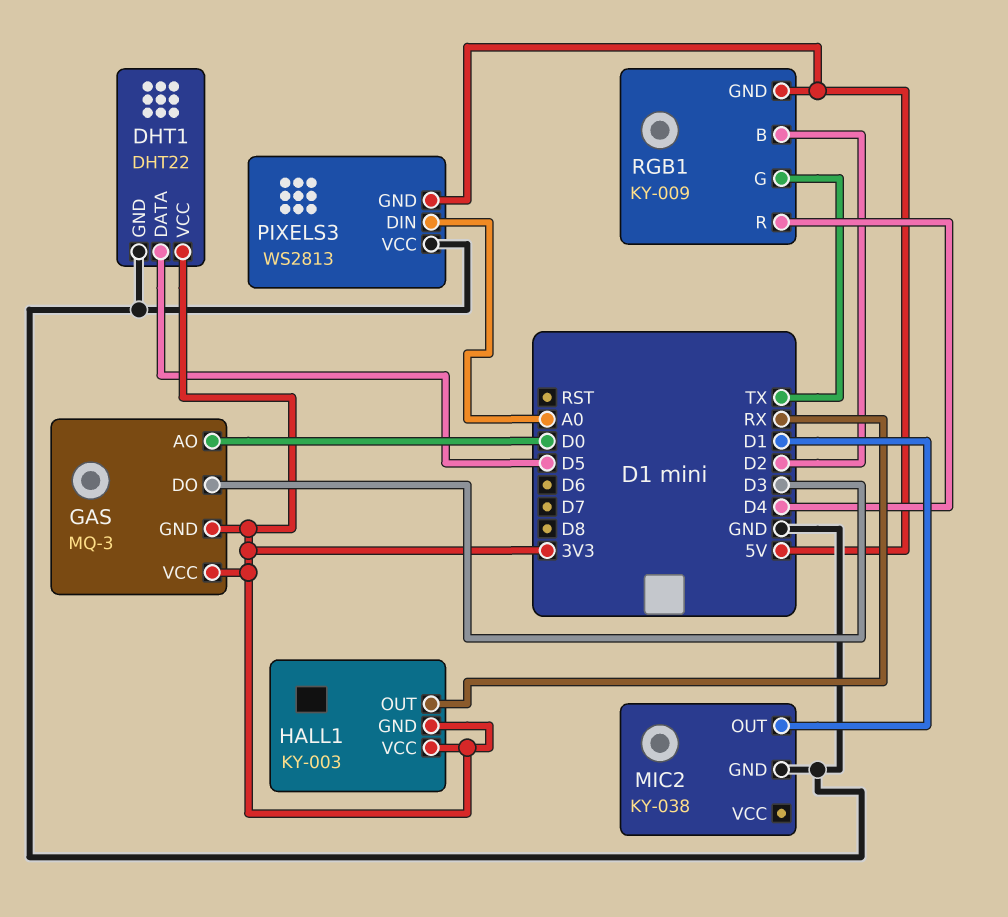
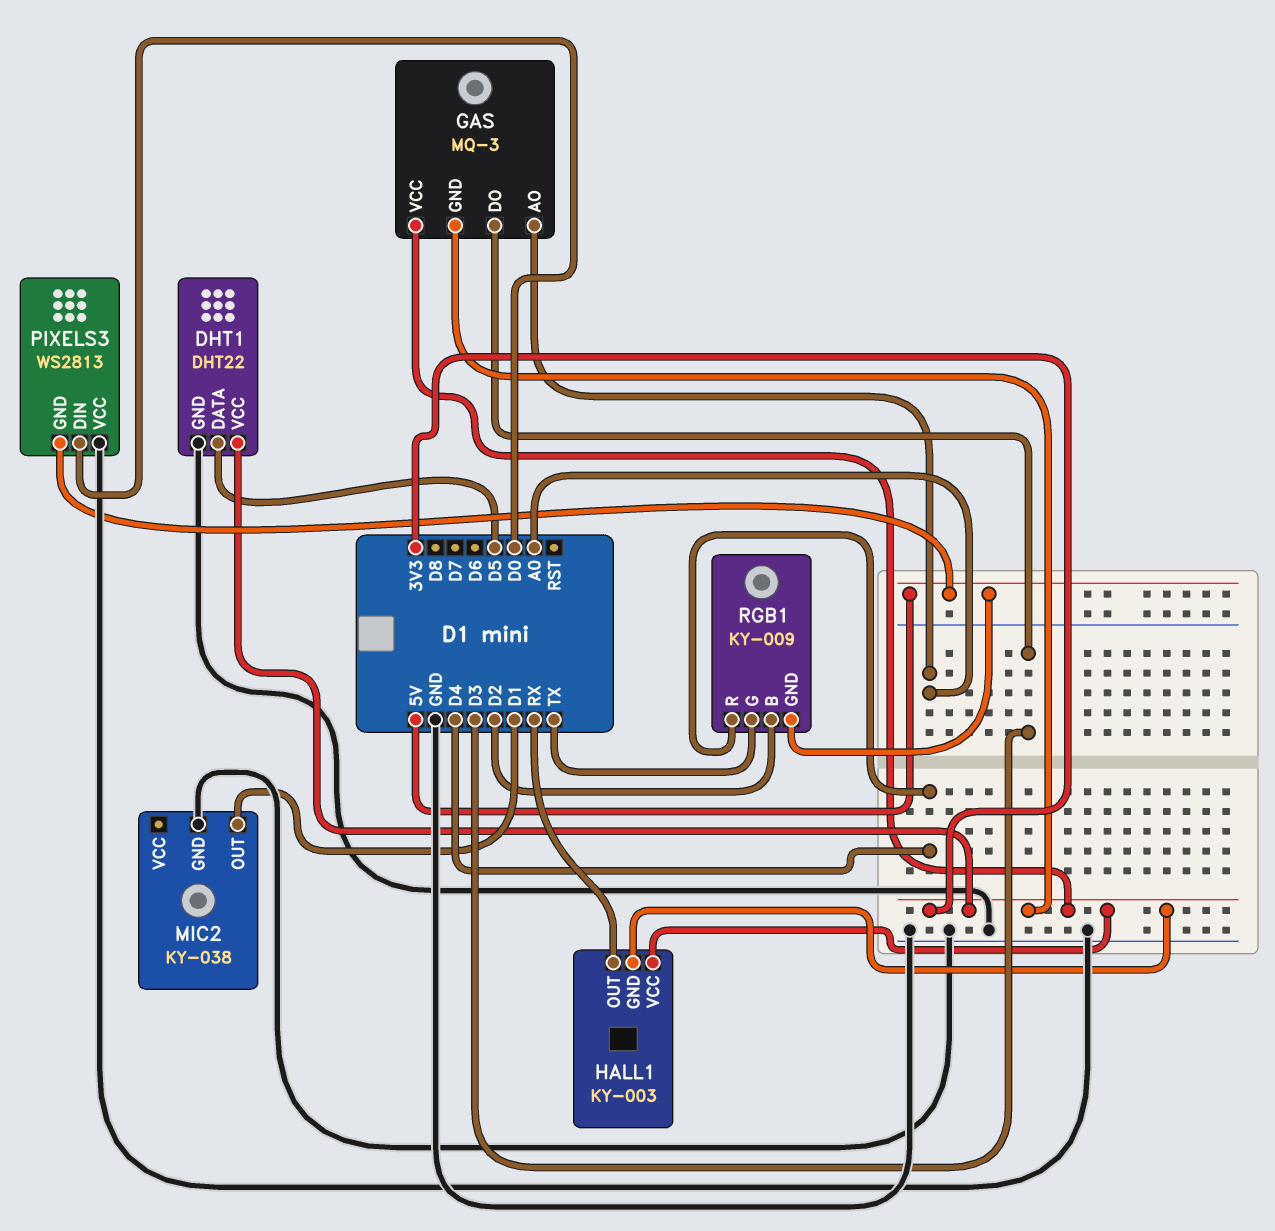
GAS pin AO: D0 -> A0
PIXELS3 pin DIN: A0 -> D0

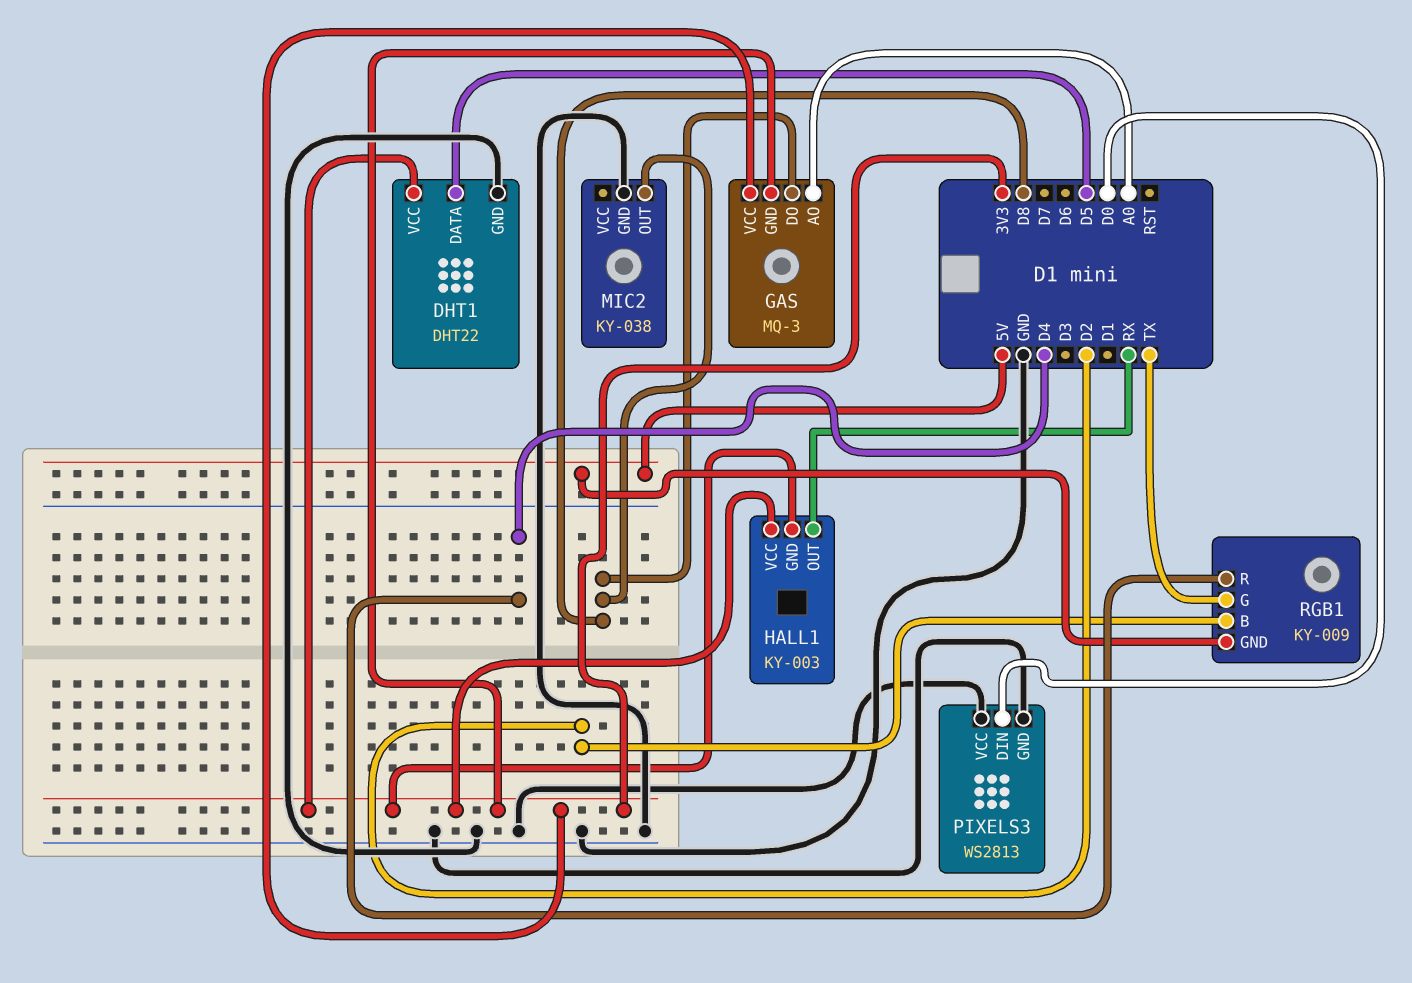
GAS pin DO: D3 -> D8
MIC2 pin OUT: D1 -> D8
PIXELS3 pin GND: 5V -> GND

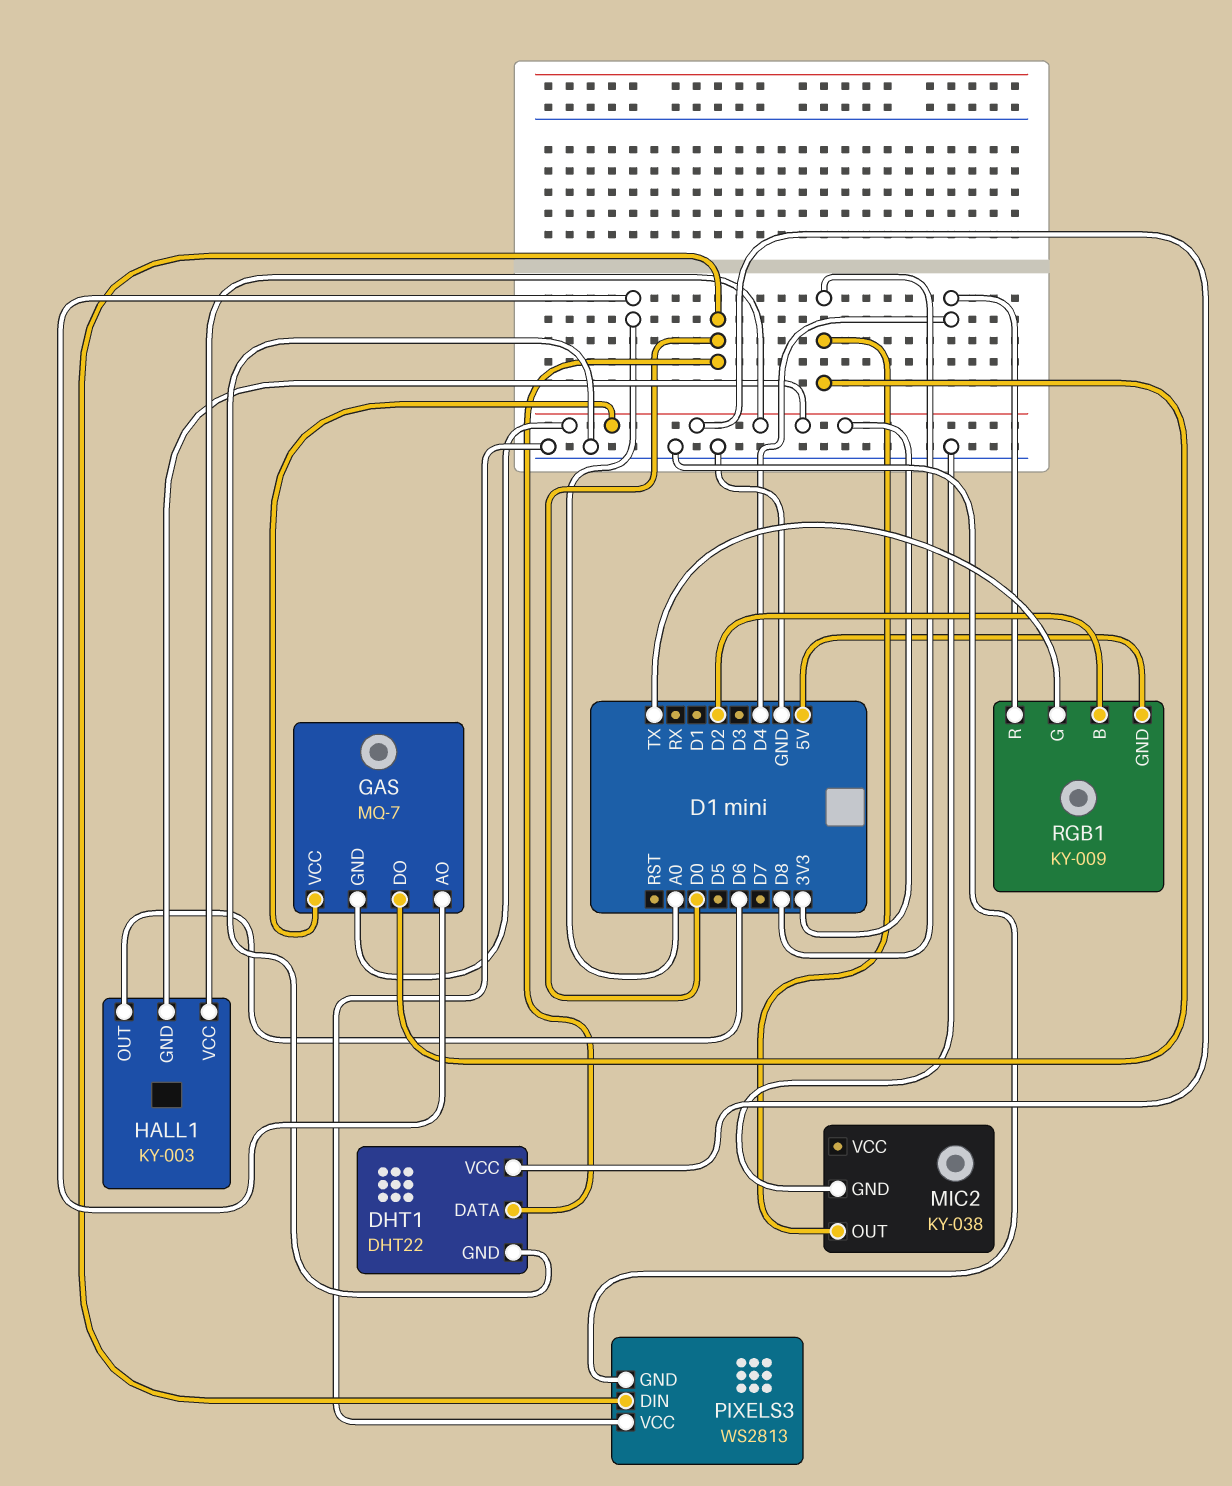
DHT1 pin DATA: D5 -> D0
GAS: MQ-3 -> MQ-7
HALL1 pin OUT: RX -> D6

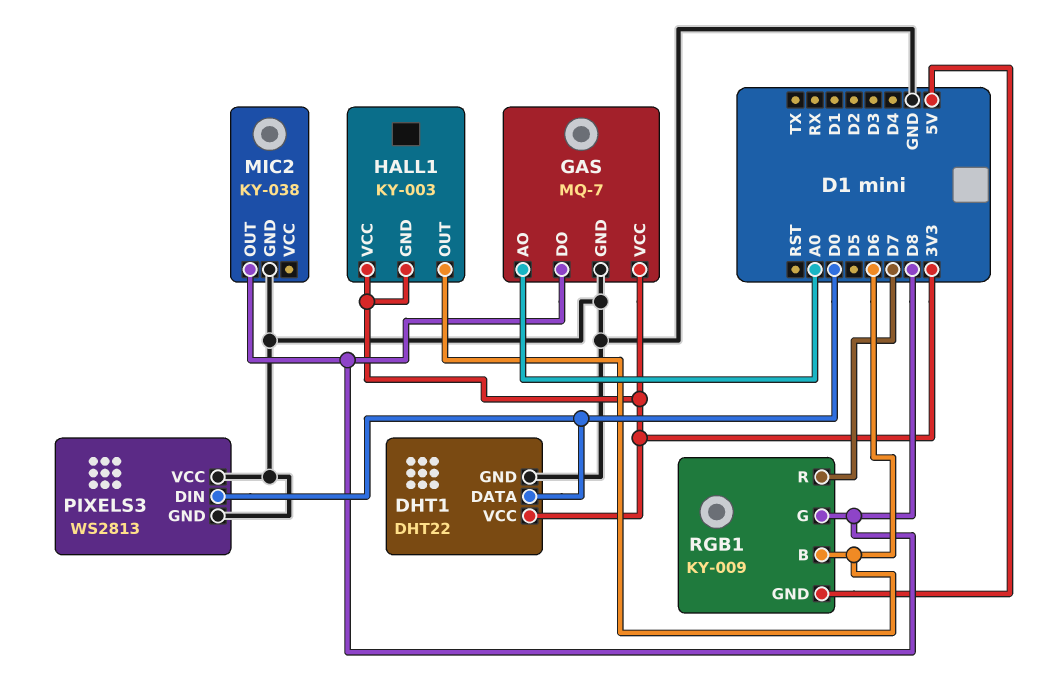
GAS pin GND: 3V3 -> GND
RGB1 pin B: D2 -> D6
RGB1 pin G: TX -> D8
RGB1 pin R: D4 -> D7

